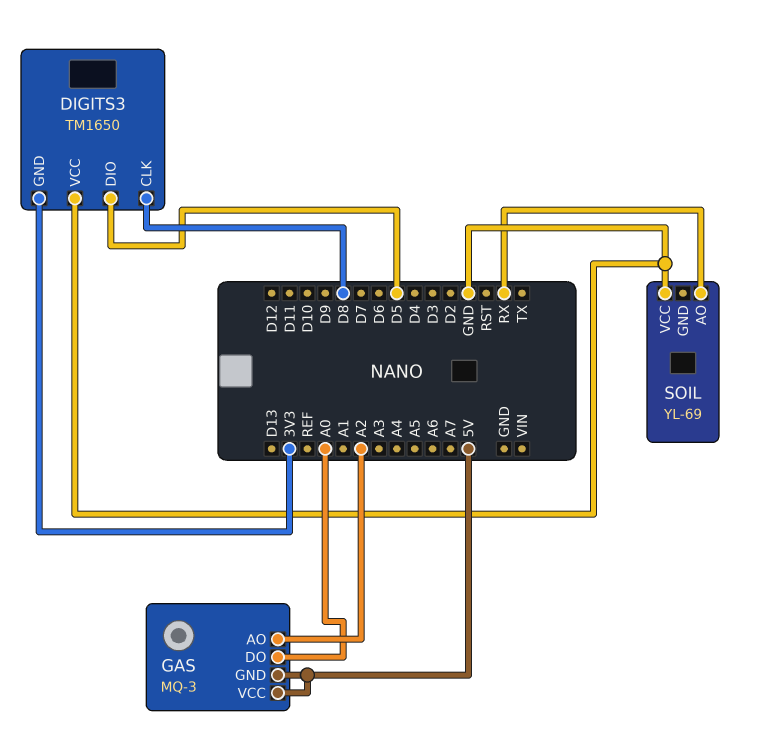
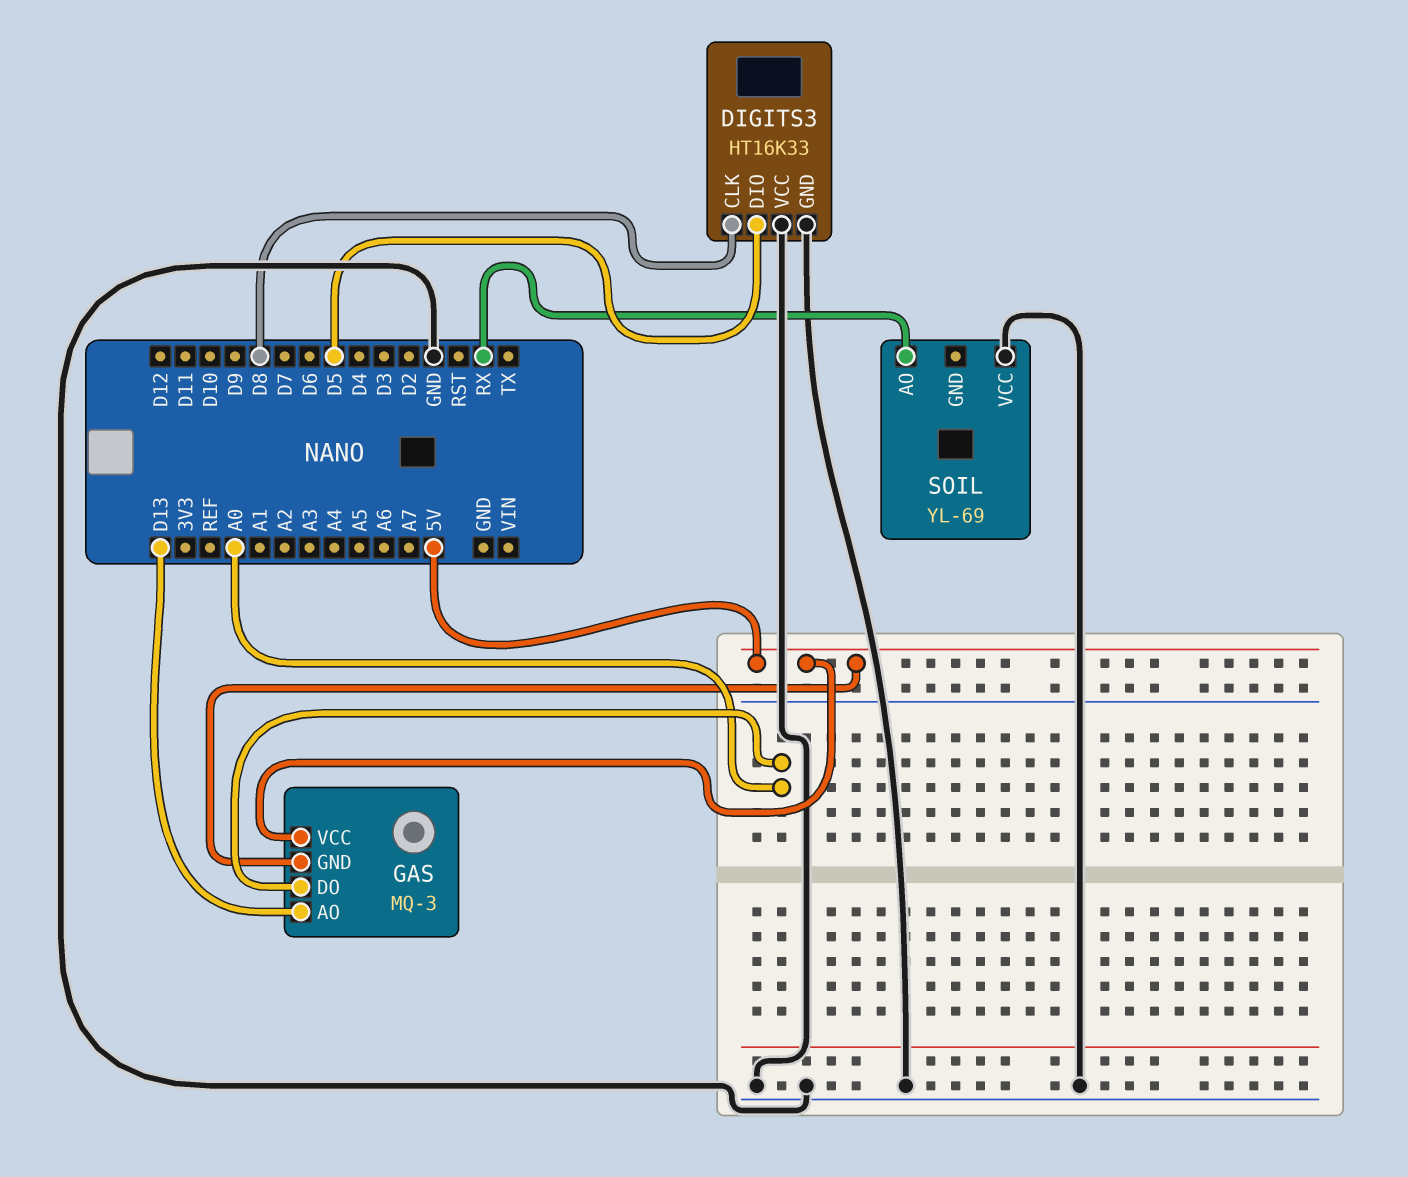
DIGITS3: TM1650 -> HT16K33
DIGITS3 pin GND: 3V3 -> GND
GAS pin AO: A2 -> D13

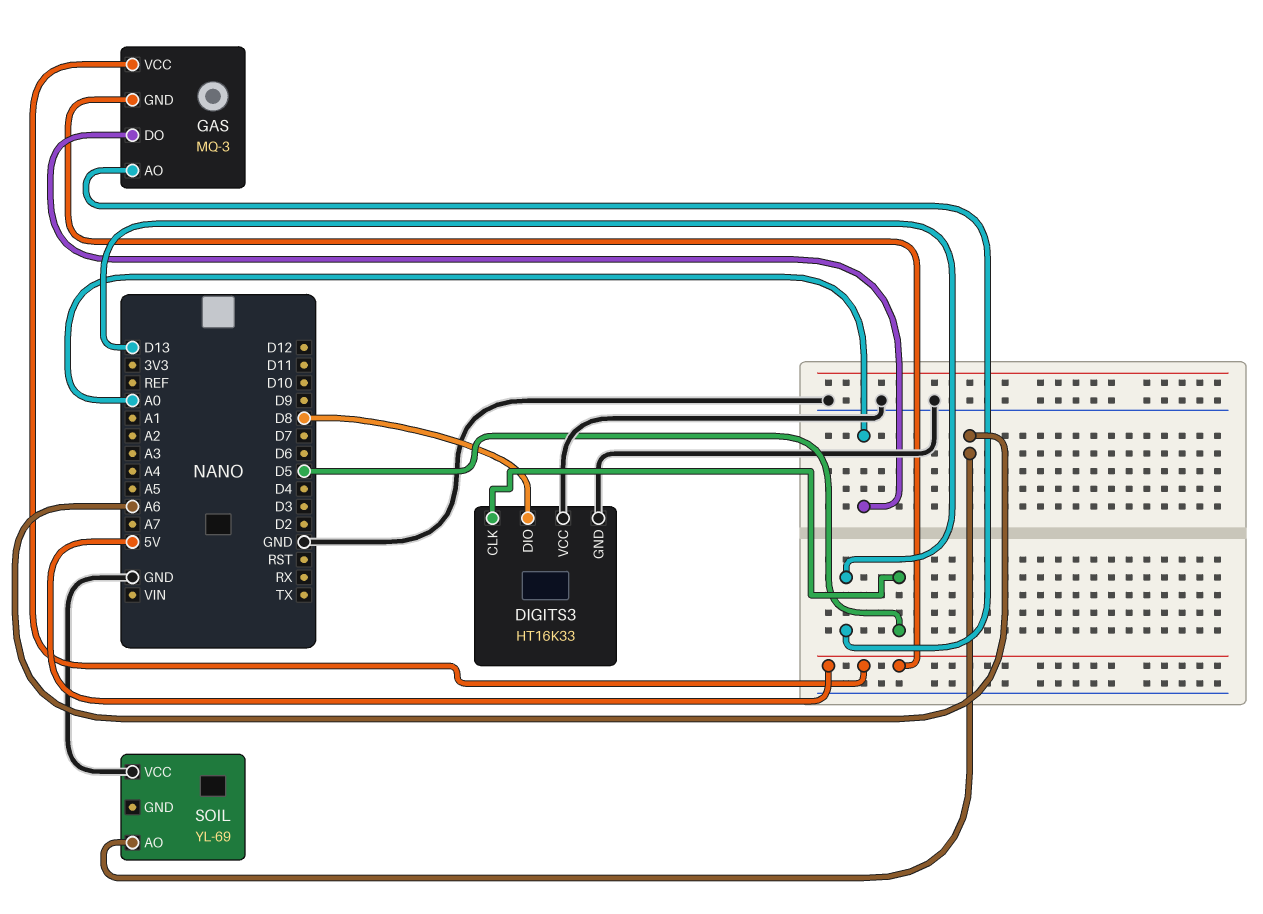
DIGITS3 pin CLK: D8 -> D5
DIGITS3 pin DIO: D5 -> D8
SOIL pin AO: RX -> A6

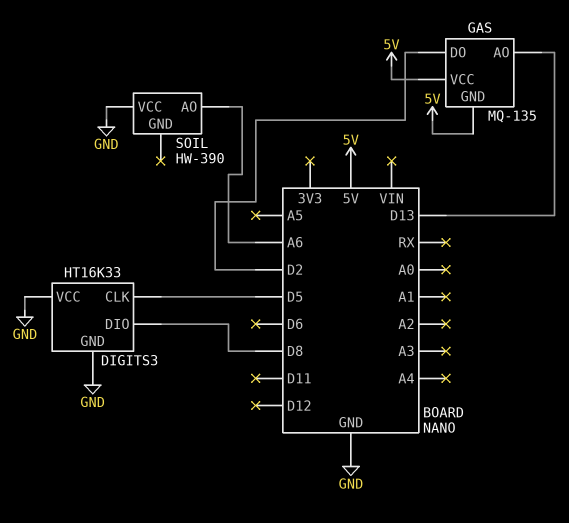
GAS: MQ-3 -> MQ-135
GAS pin DO: A0 -> D2
SOIL: YL-69 -> HW-390

